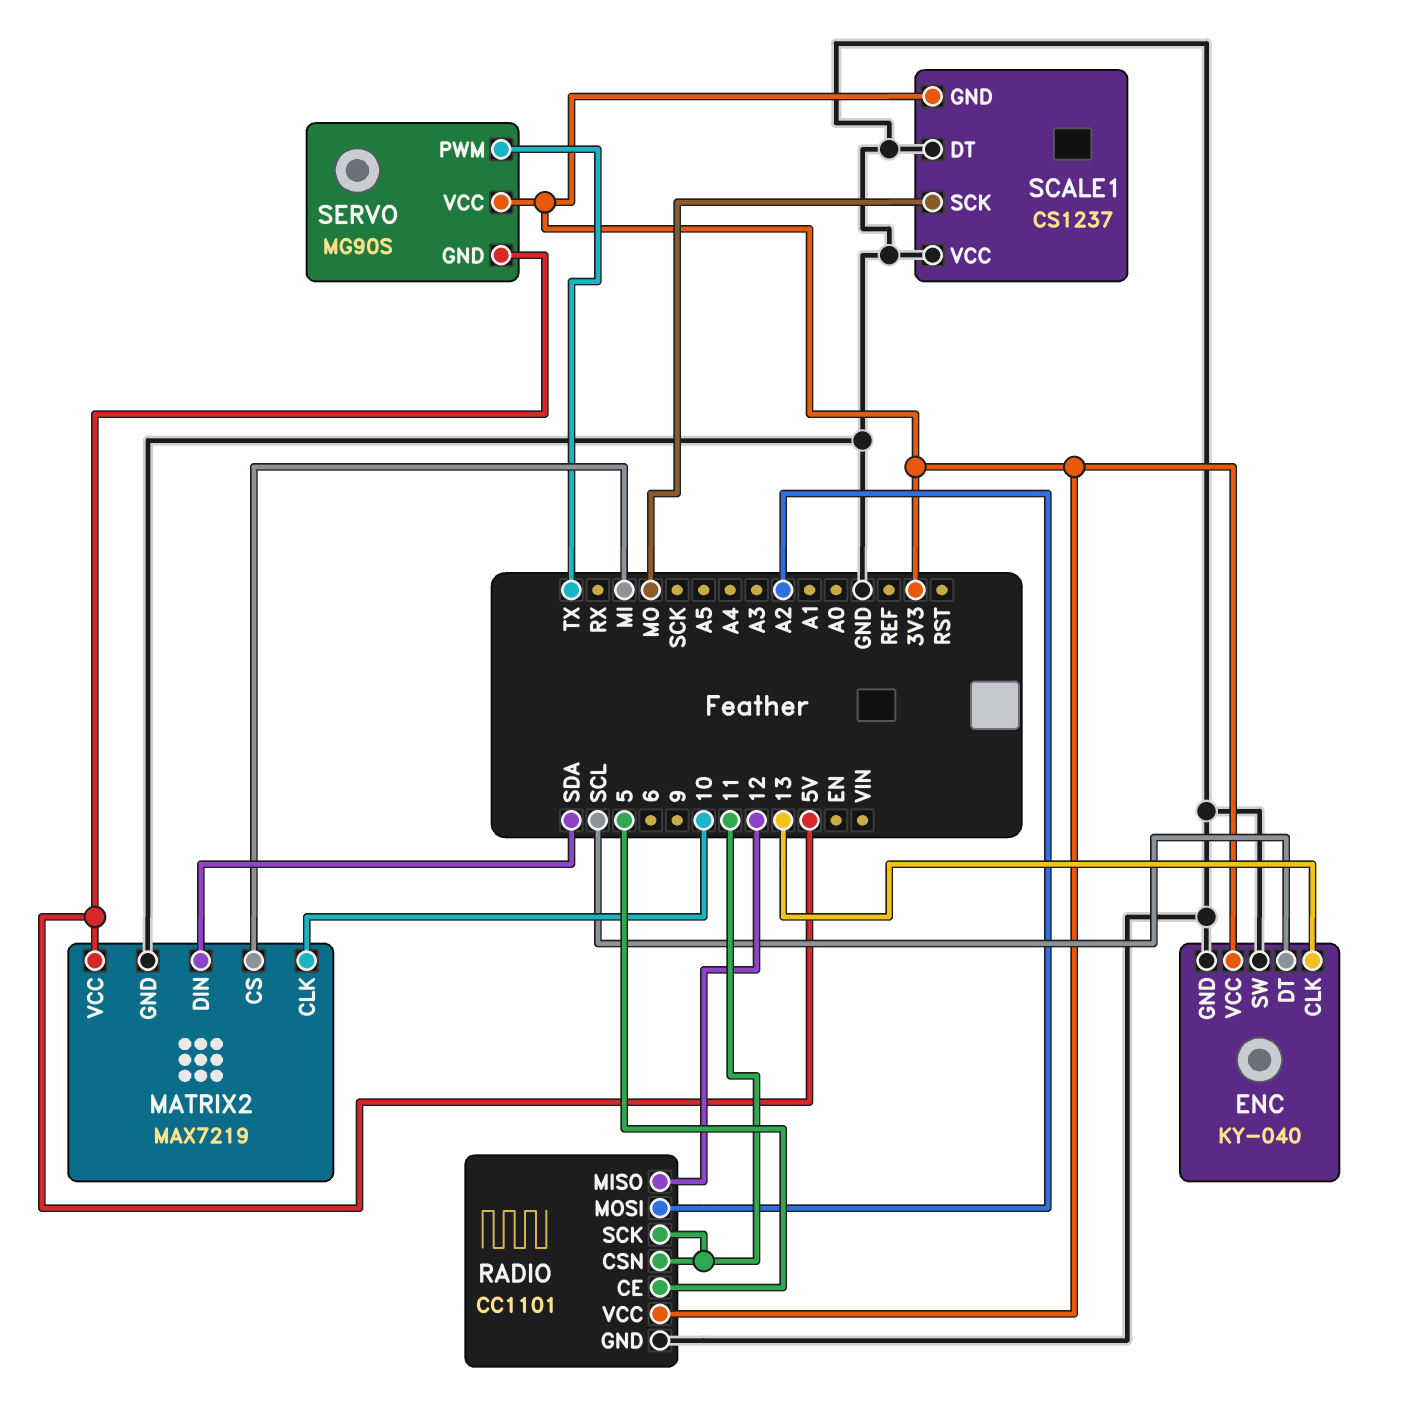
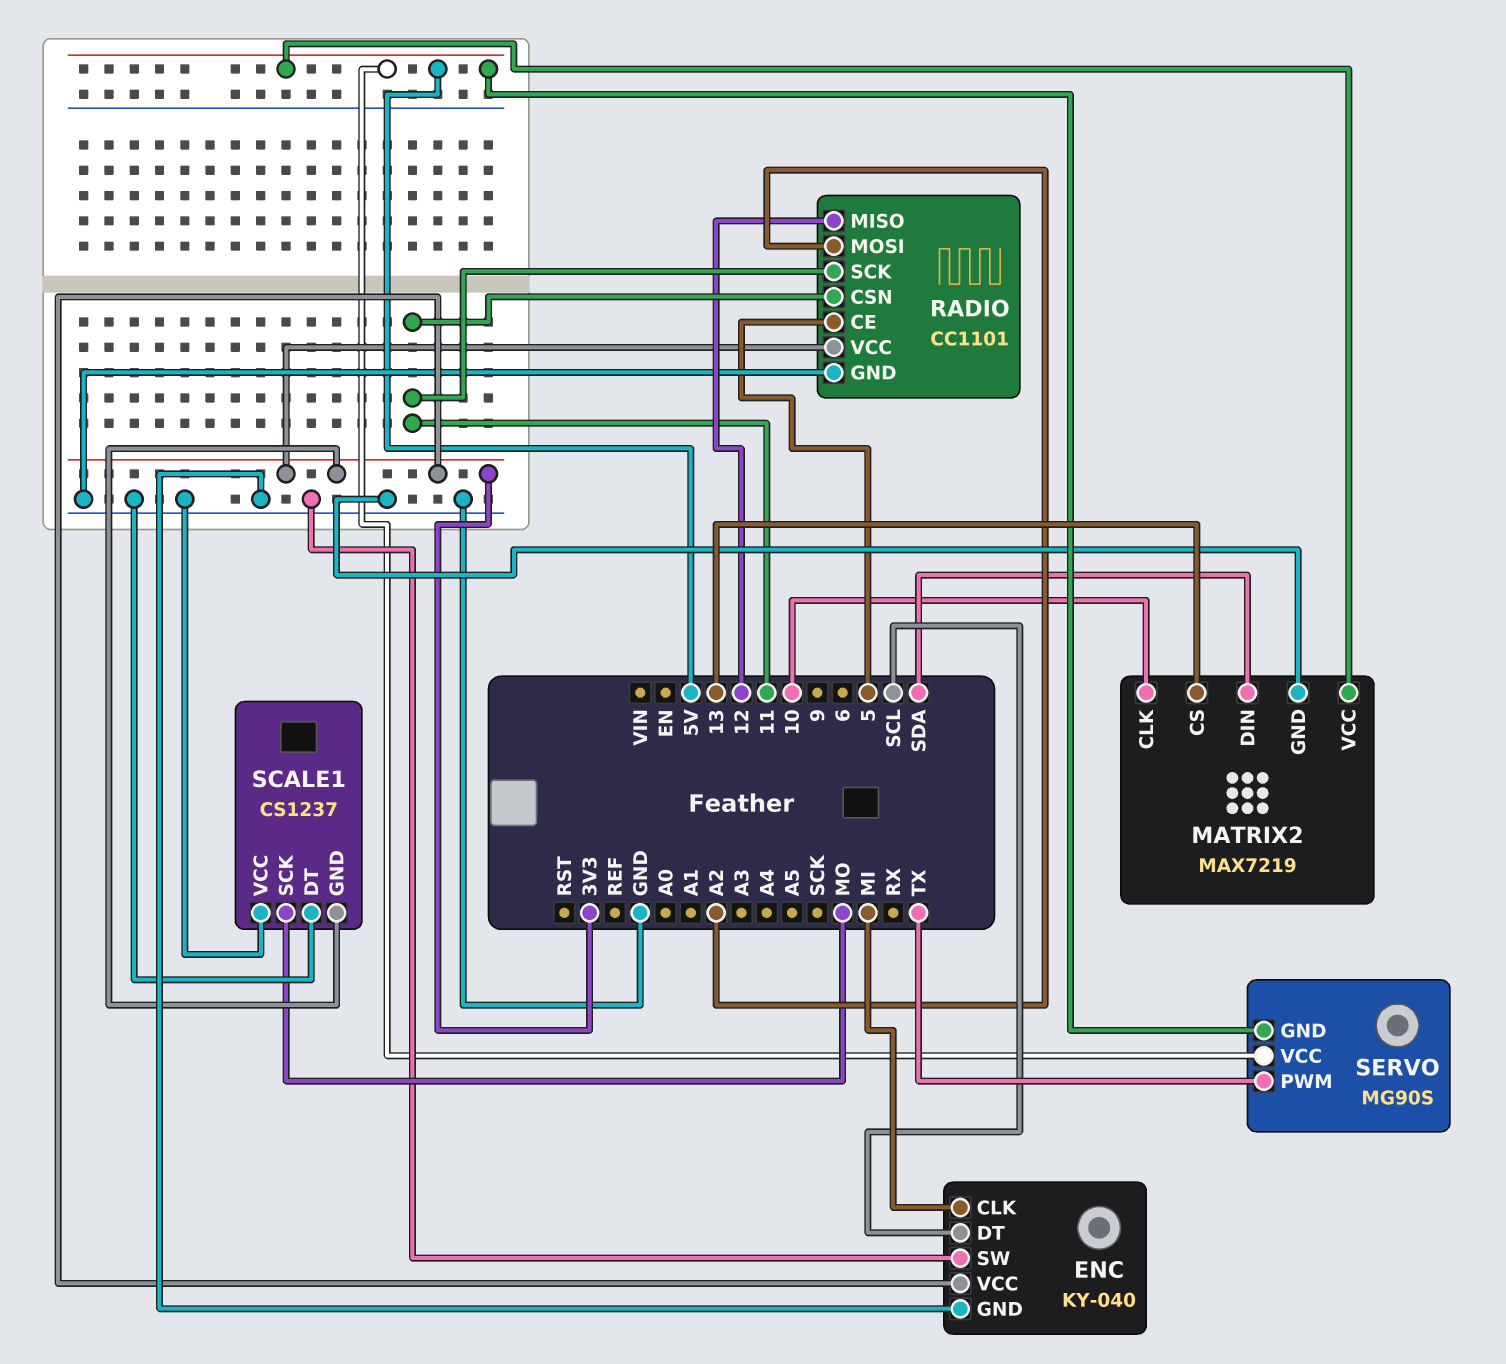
ENC pin CLK: 13 -> MI
MATRIX2 pin CS: MI -> 13
SERVO pin VCC: 3V3 -> 5V

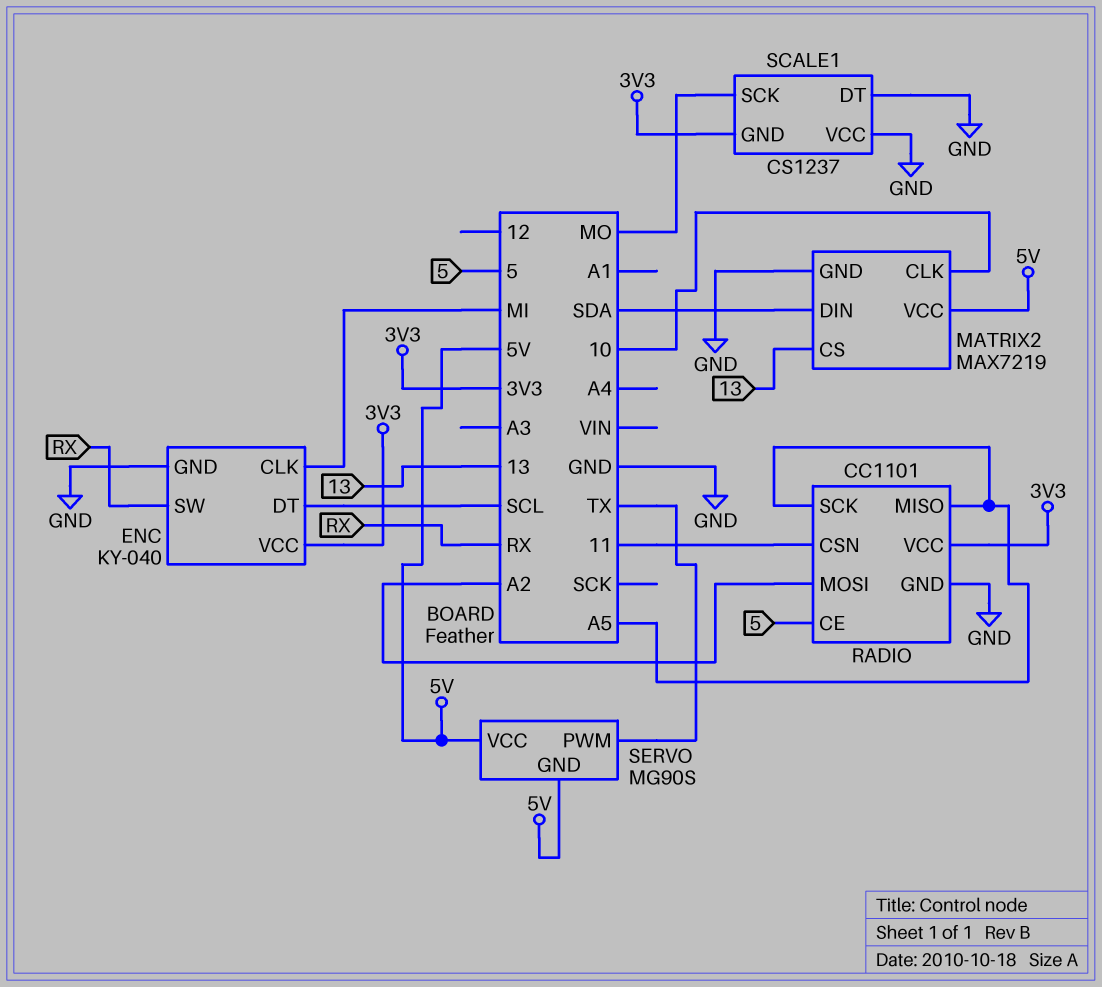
ENC pin SW: GND -> RX
RADIO pin MISO: 12 -> A5
RADIO pin SCK: 11 -> A5

